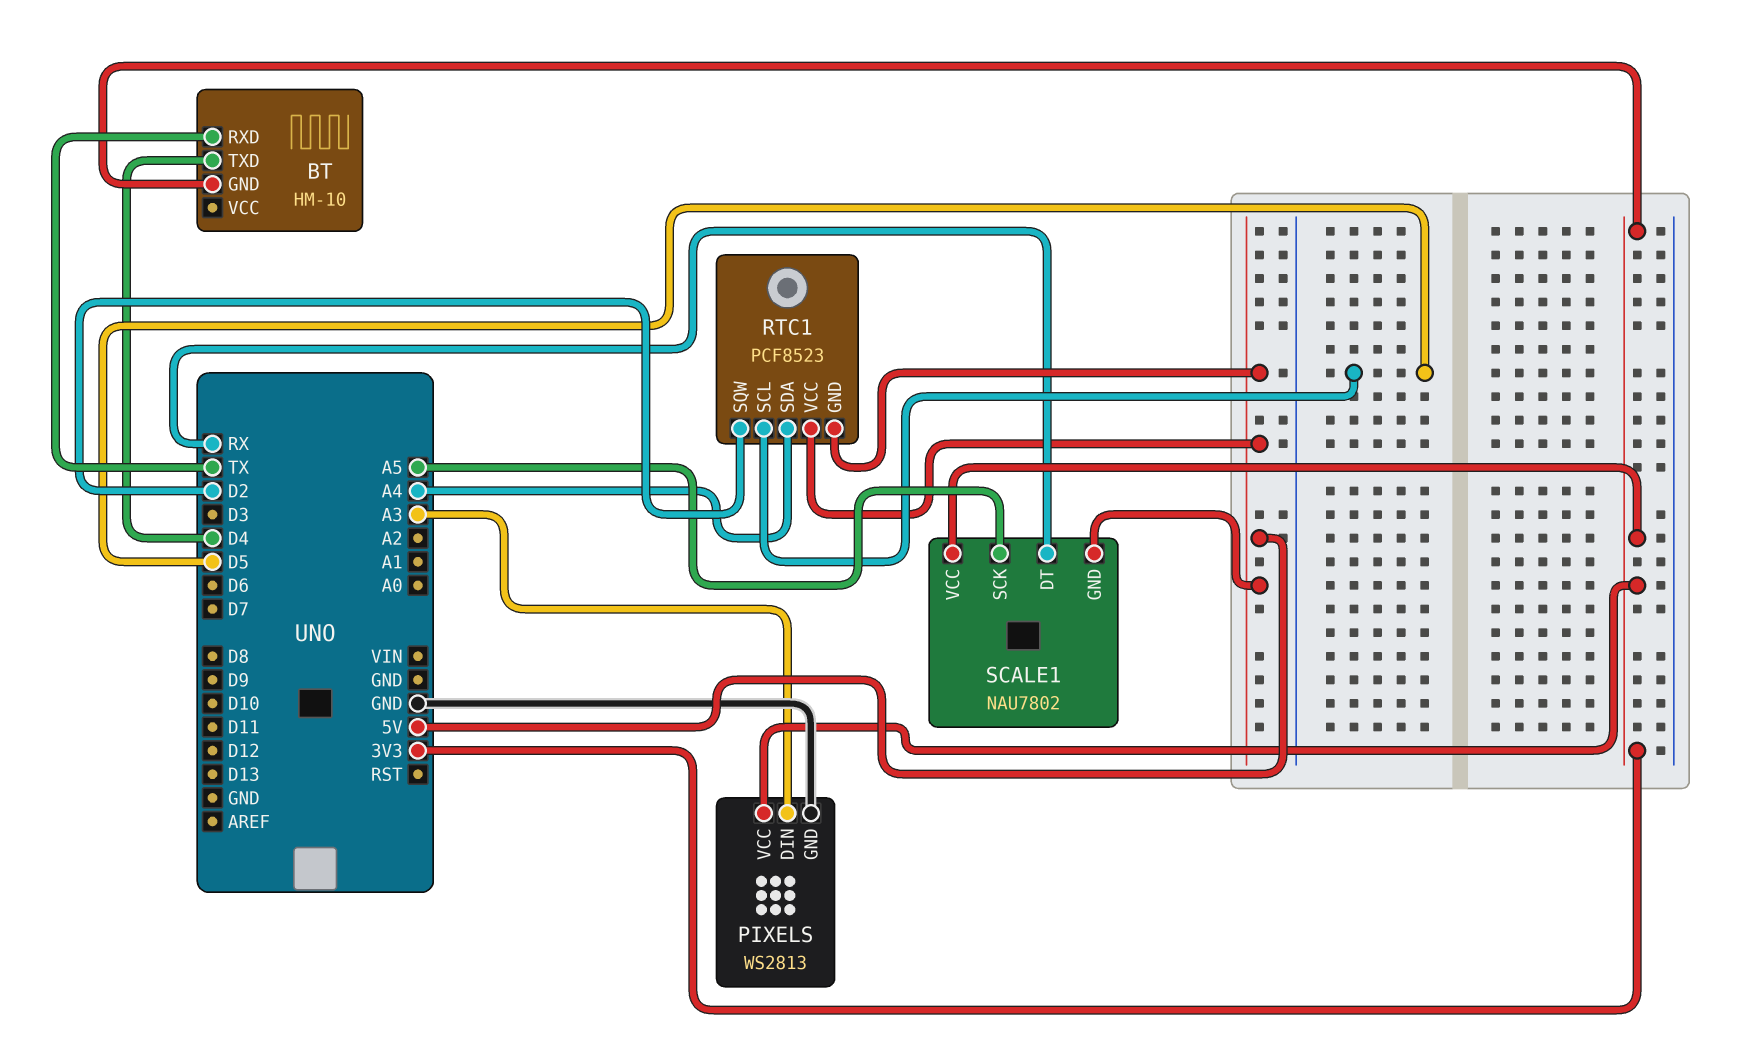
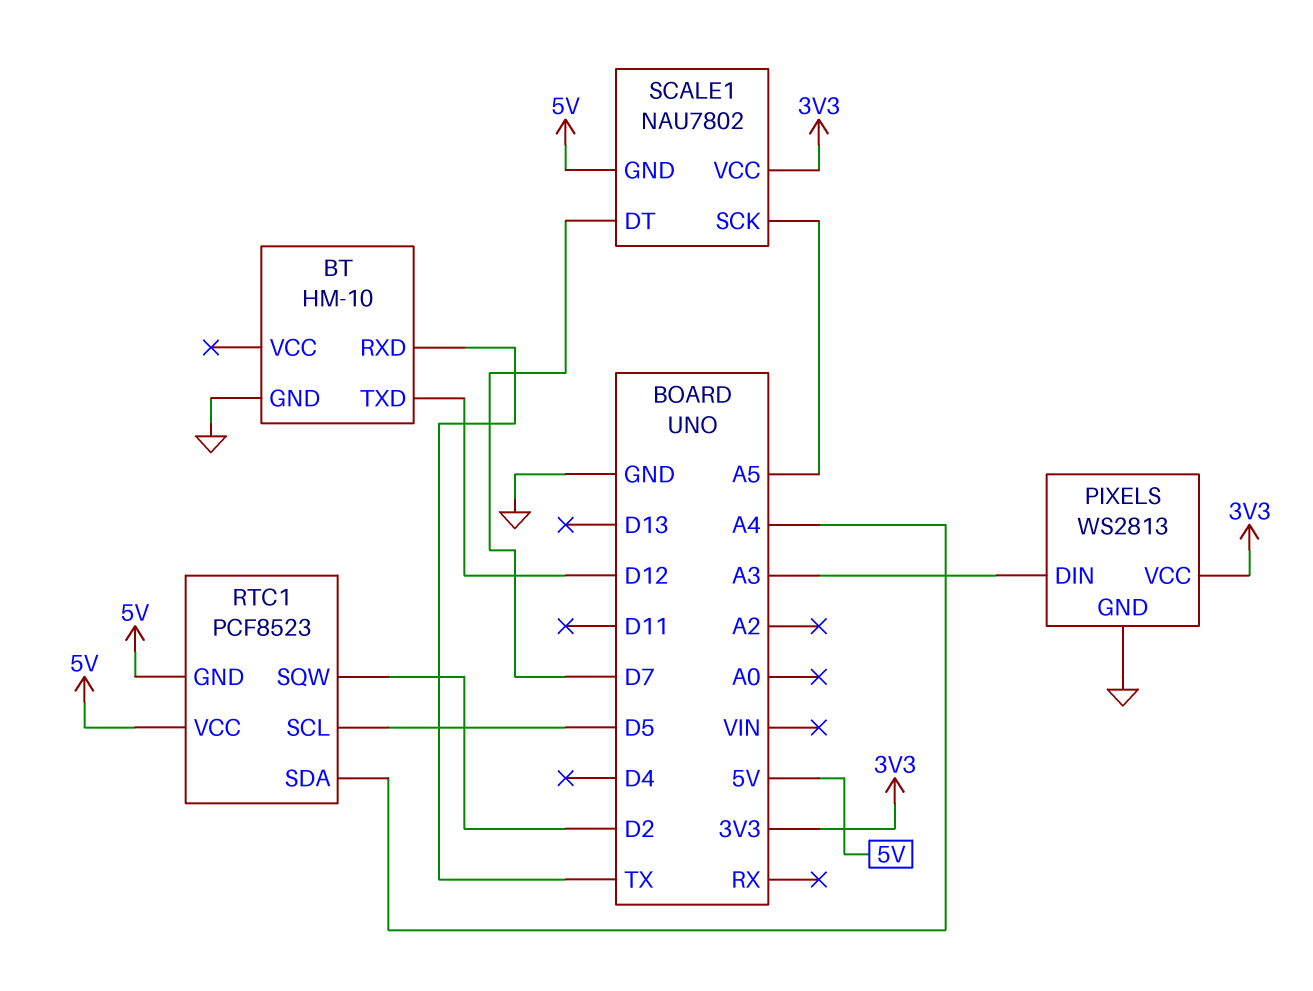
BT pin GND: 3V3 -> GND
BT pin TXD: D4 -> D12
SCALE1 pin DT: RX -> D7

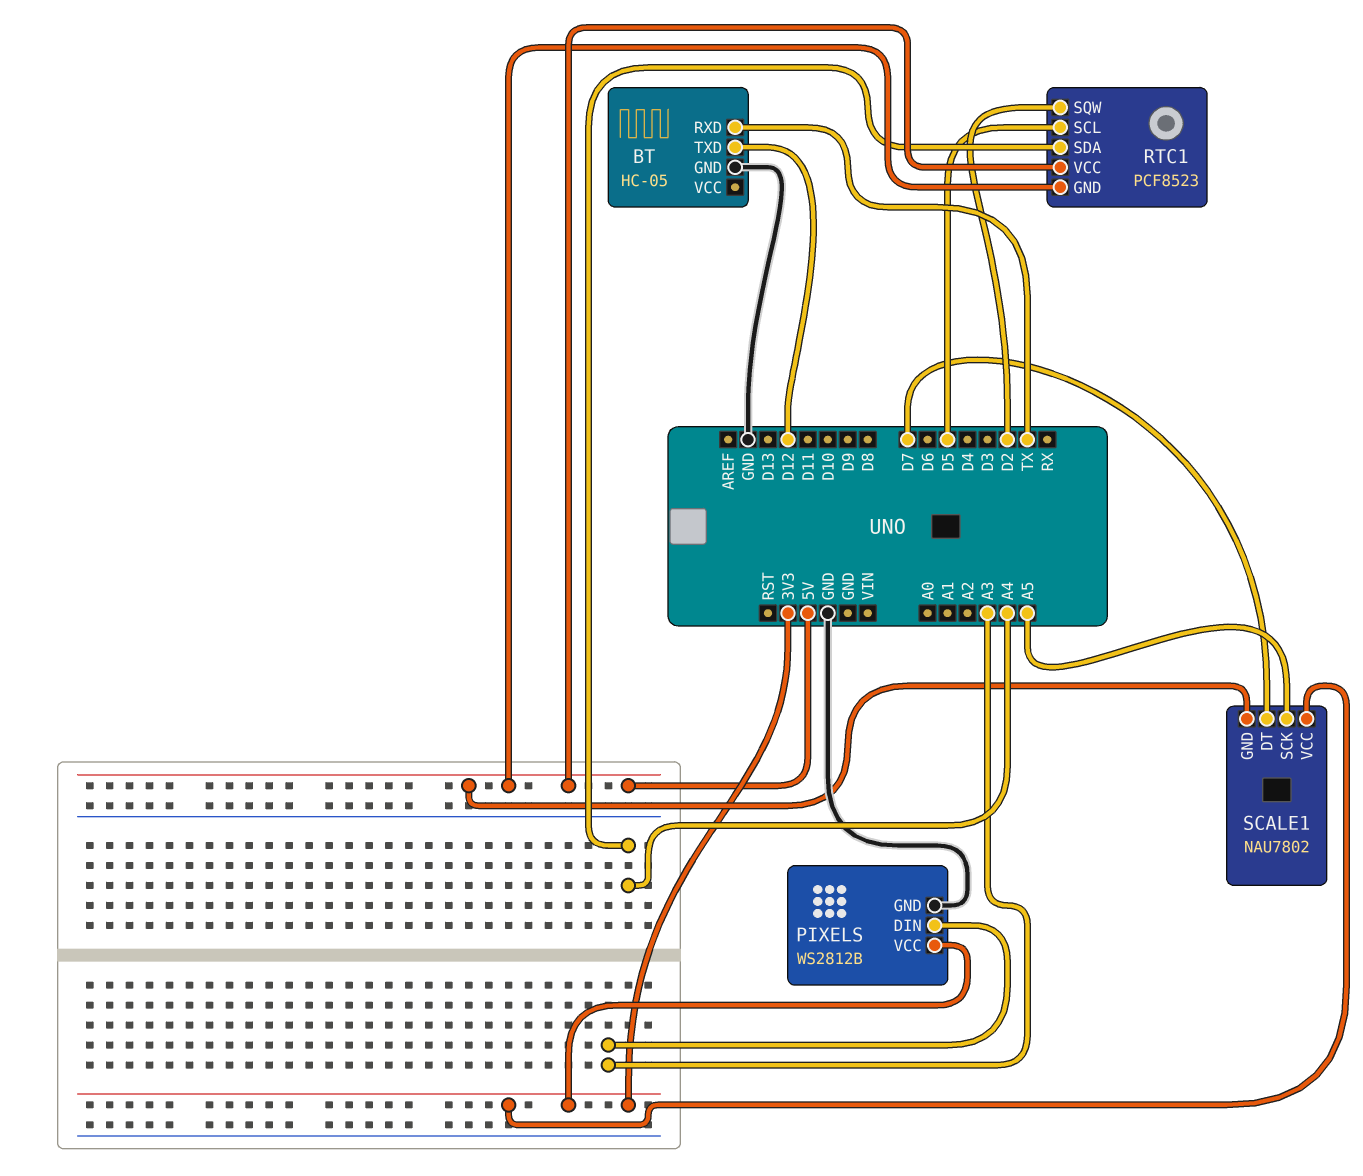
BT: HM-10 -> HC-05
PIXELS: WS2813 -> WS2812B

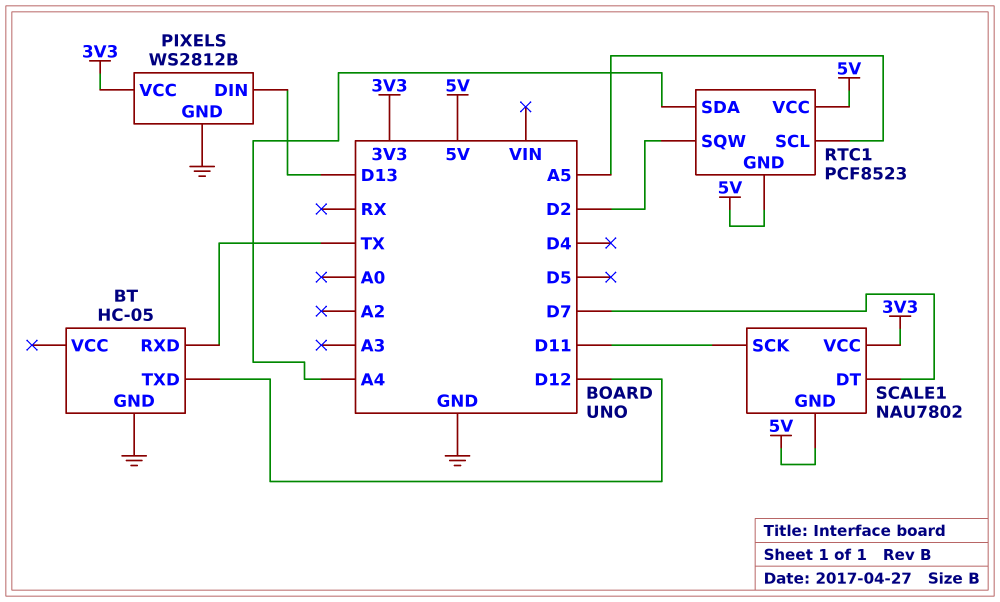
PIXELS pin DIN: A3 -> D13
RTC1 pin SCL: D5 -> A5
SCALE1 pin SCK: A5 -> D11

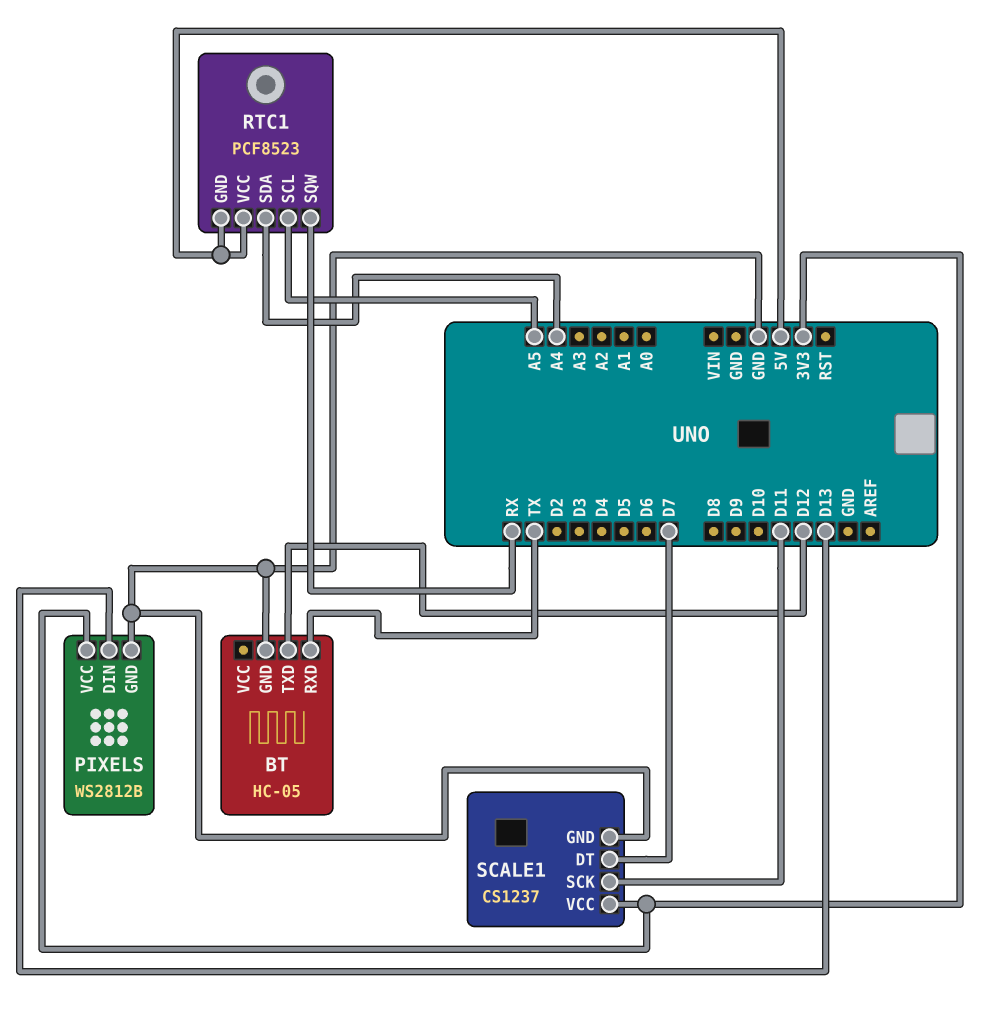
RTC1 pin SQW: D2 -> RX
SCALE1: NAU7802 -> CS1237
SCALE1 pin GND: 5V -> GND

